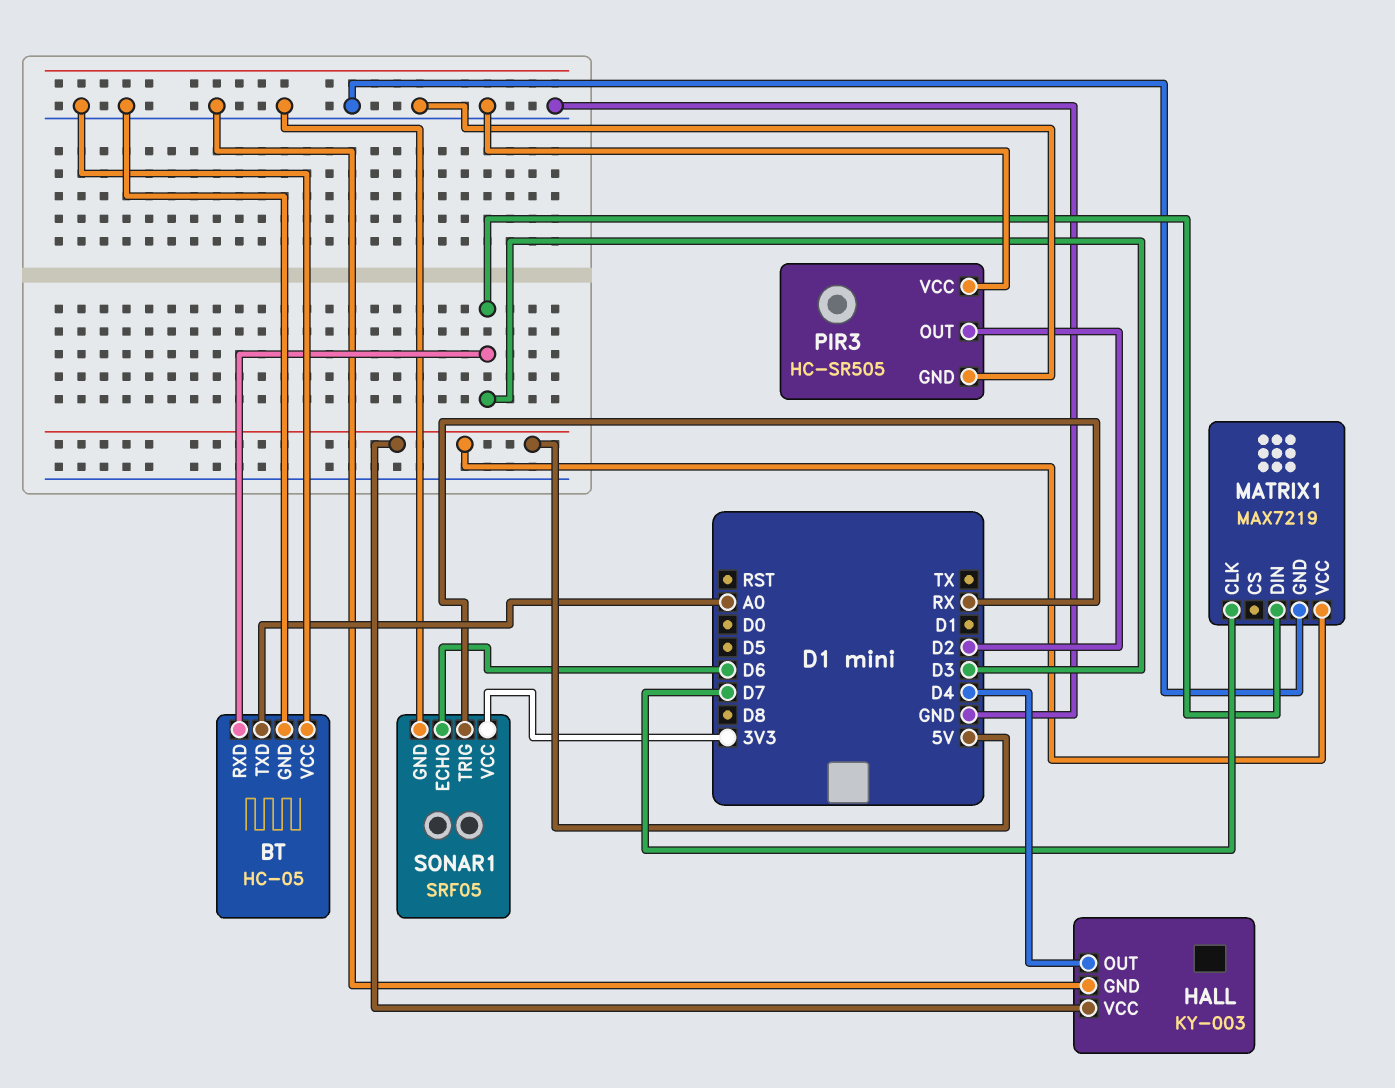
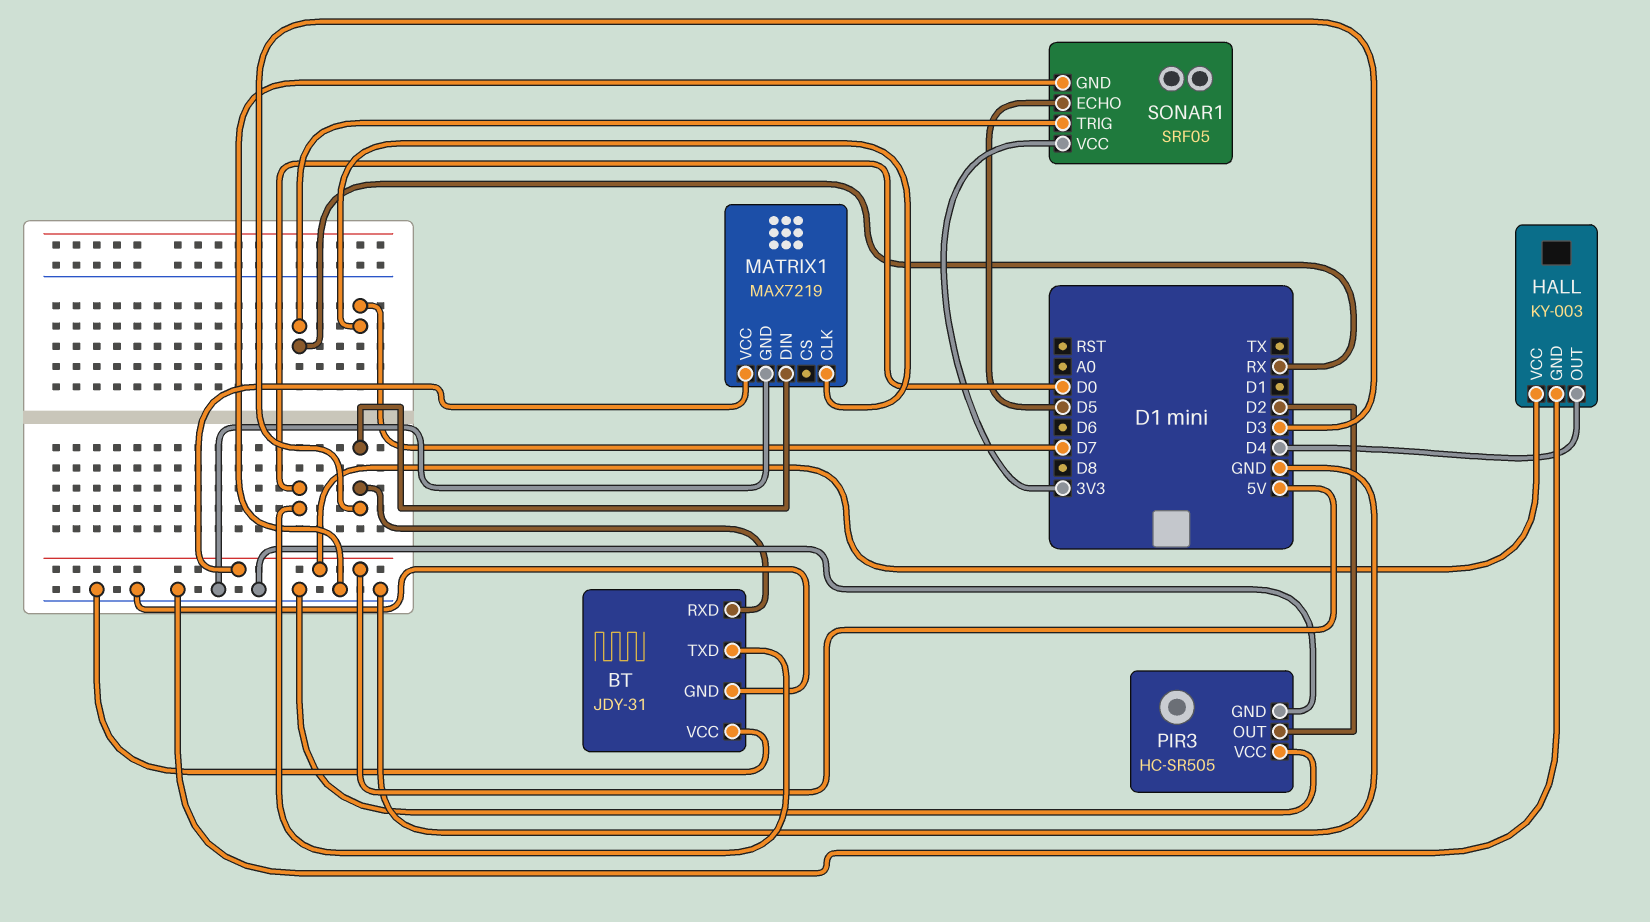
BT: HC-05 -> JDY-31
BT pin TXD: A0 -> D0
SONAR1 pin ECHO: D6 -> D5

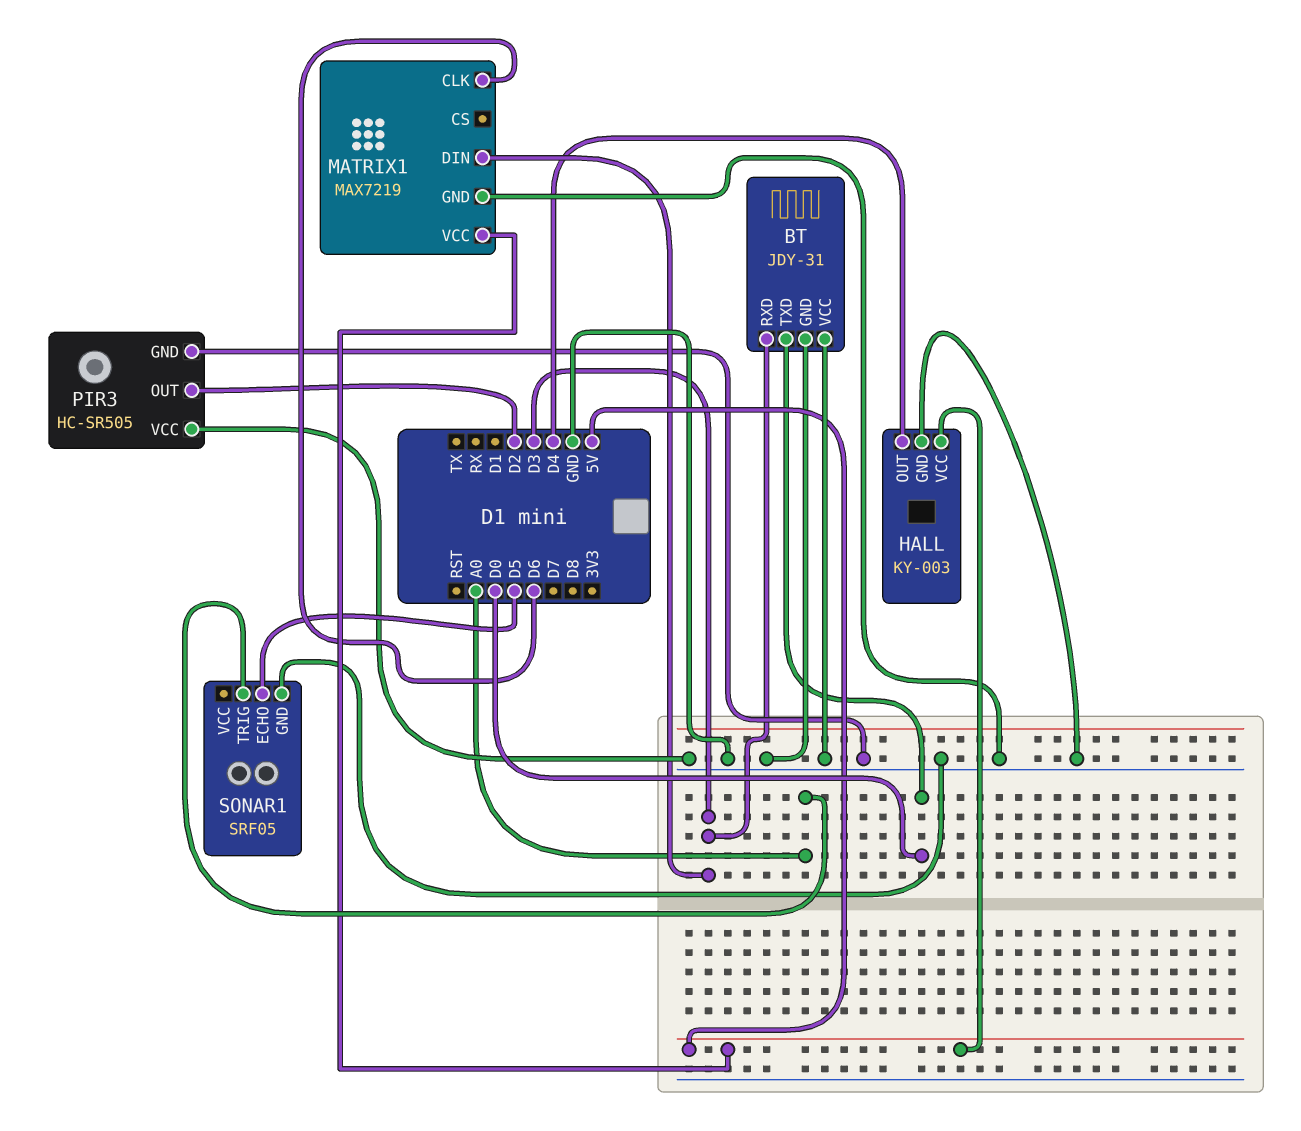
MATRIX1 pin CLK: D7 -> D6
SONAR1 pin TRIG: RX -> A0
SONAR1 pin VCC: 3V3 -> none

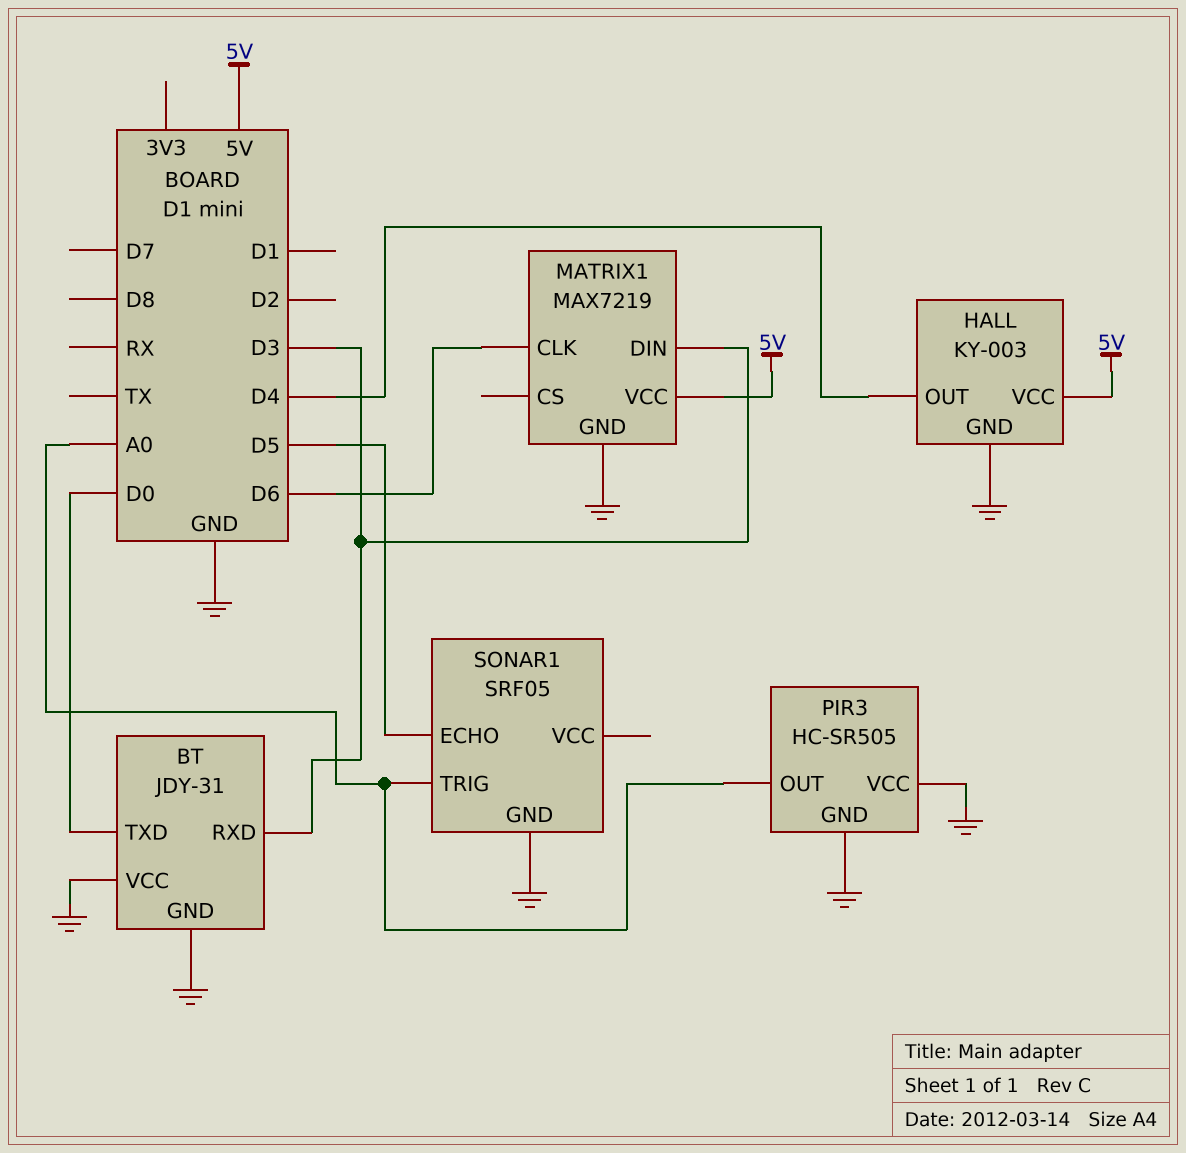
PIR3 pin OUT: D2 -> A0

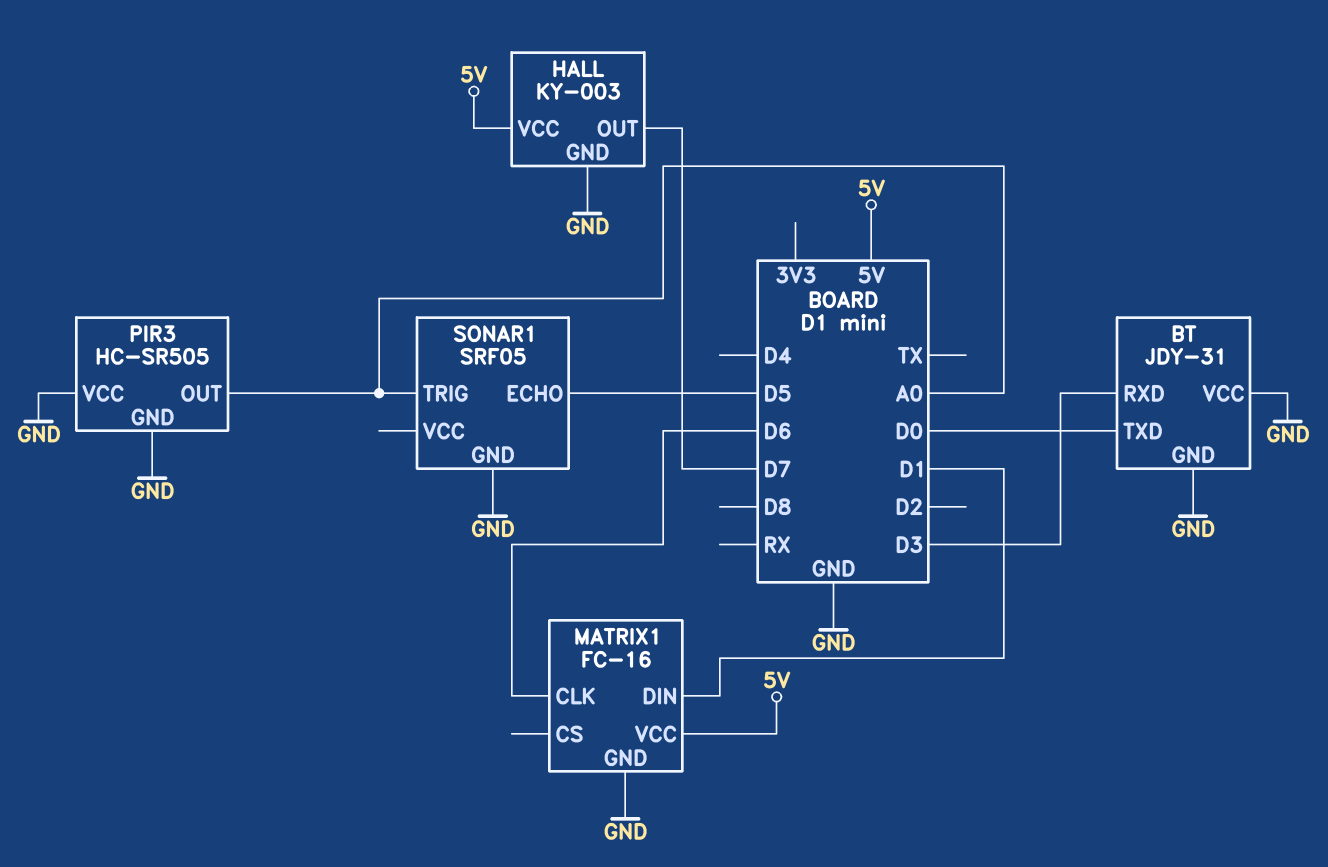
HALL pin OUT: D4 -> D7
MATRIX1: MAX7219 -> FC-16
MATRIX1 pin DIN: D3 -> D1

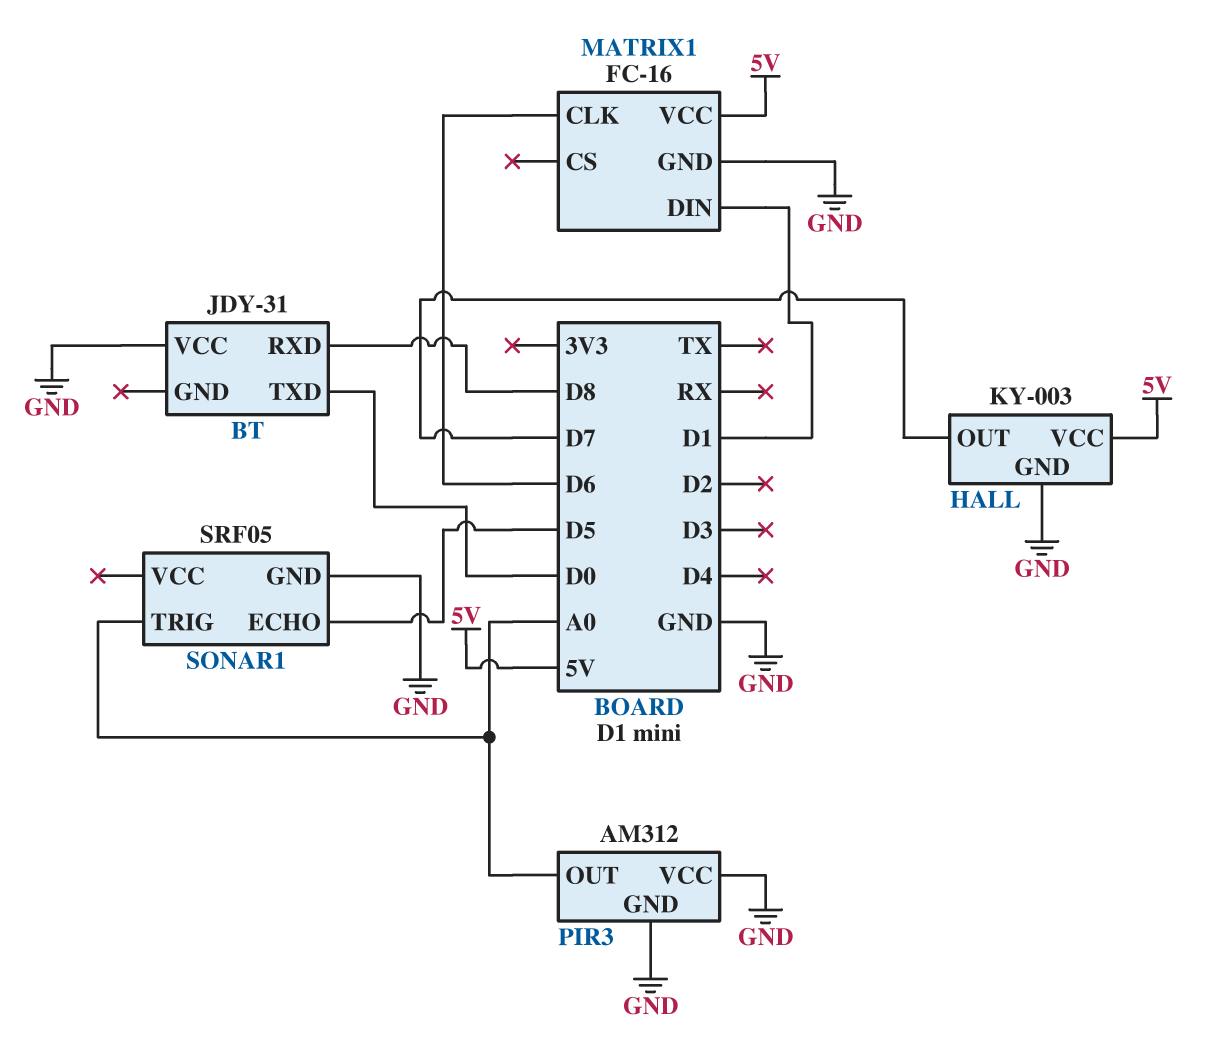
BT pin GND: GND -> none
BT pin RXD: D3 -> D8
PIR3: HC-SR505 -> AM312

